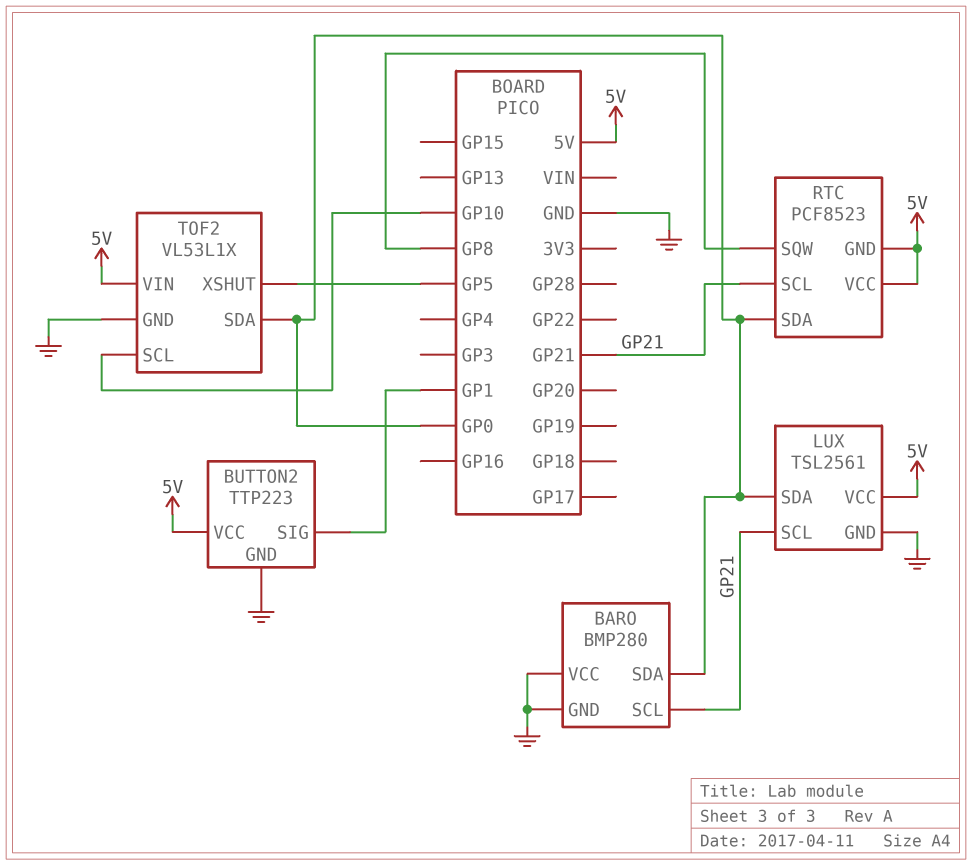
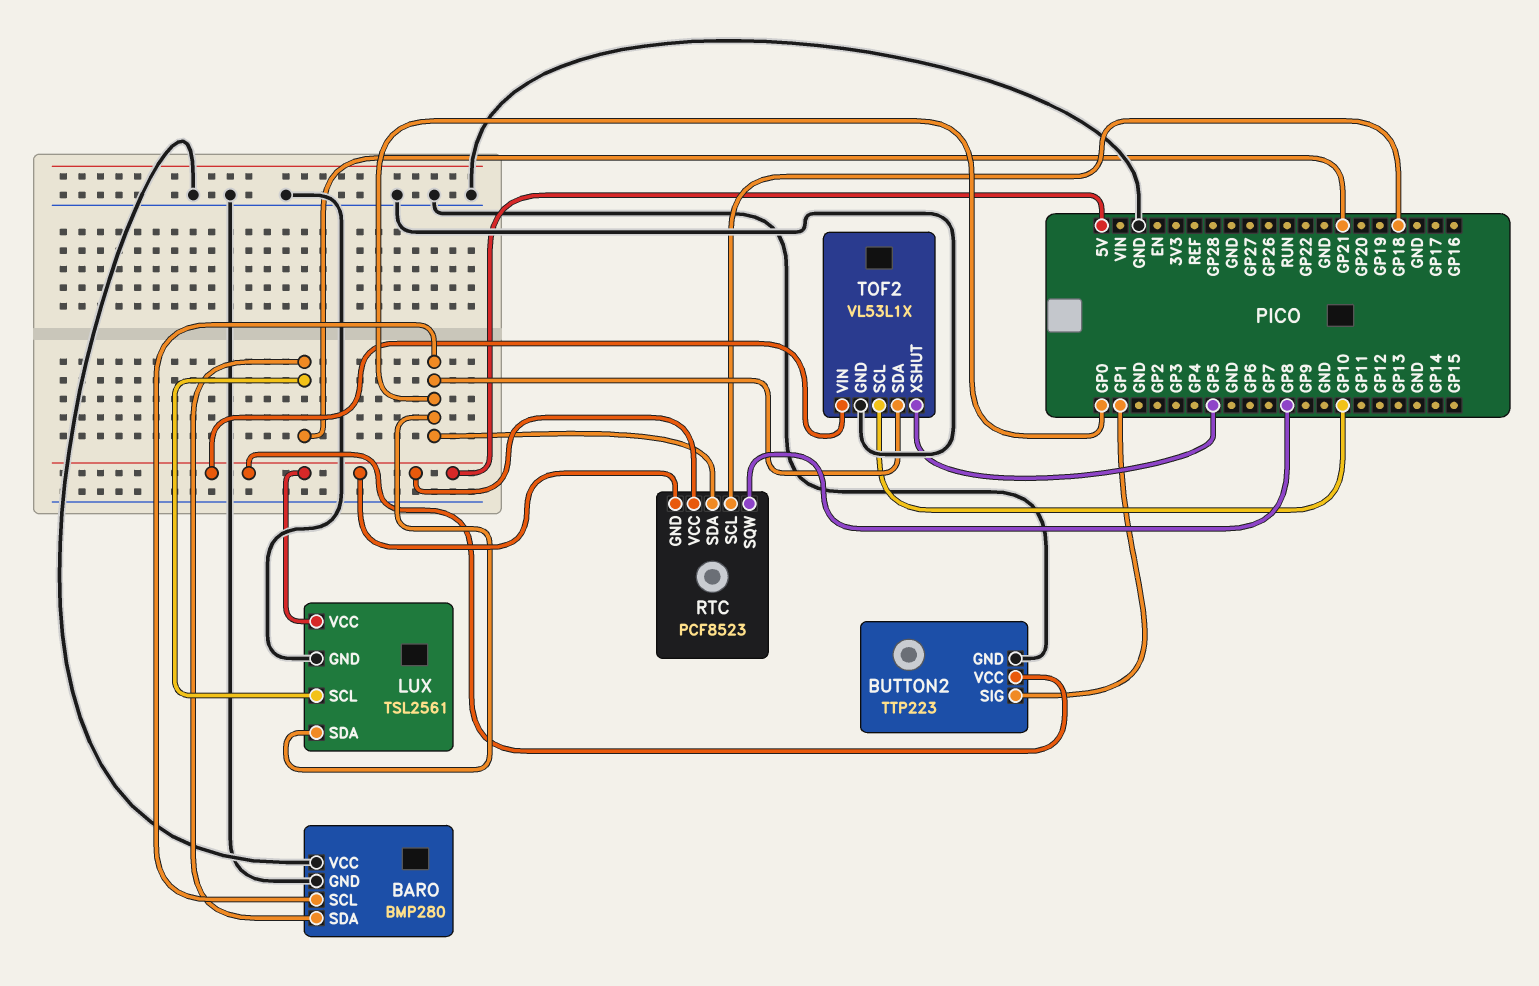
BARO pin SCL: GP21 -> GP0
BARO pin SDA: GP0 -> GP21
RTC pin SCL: GP21 -> GP18

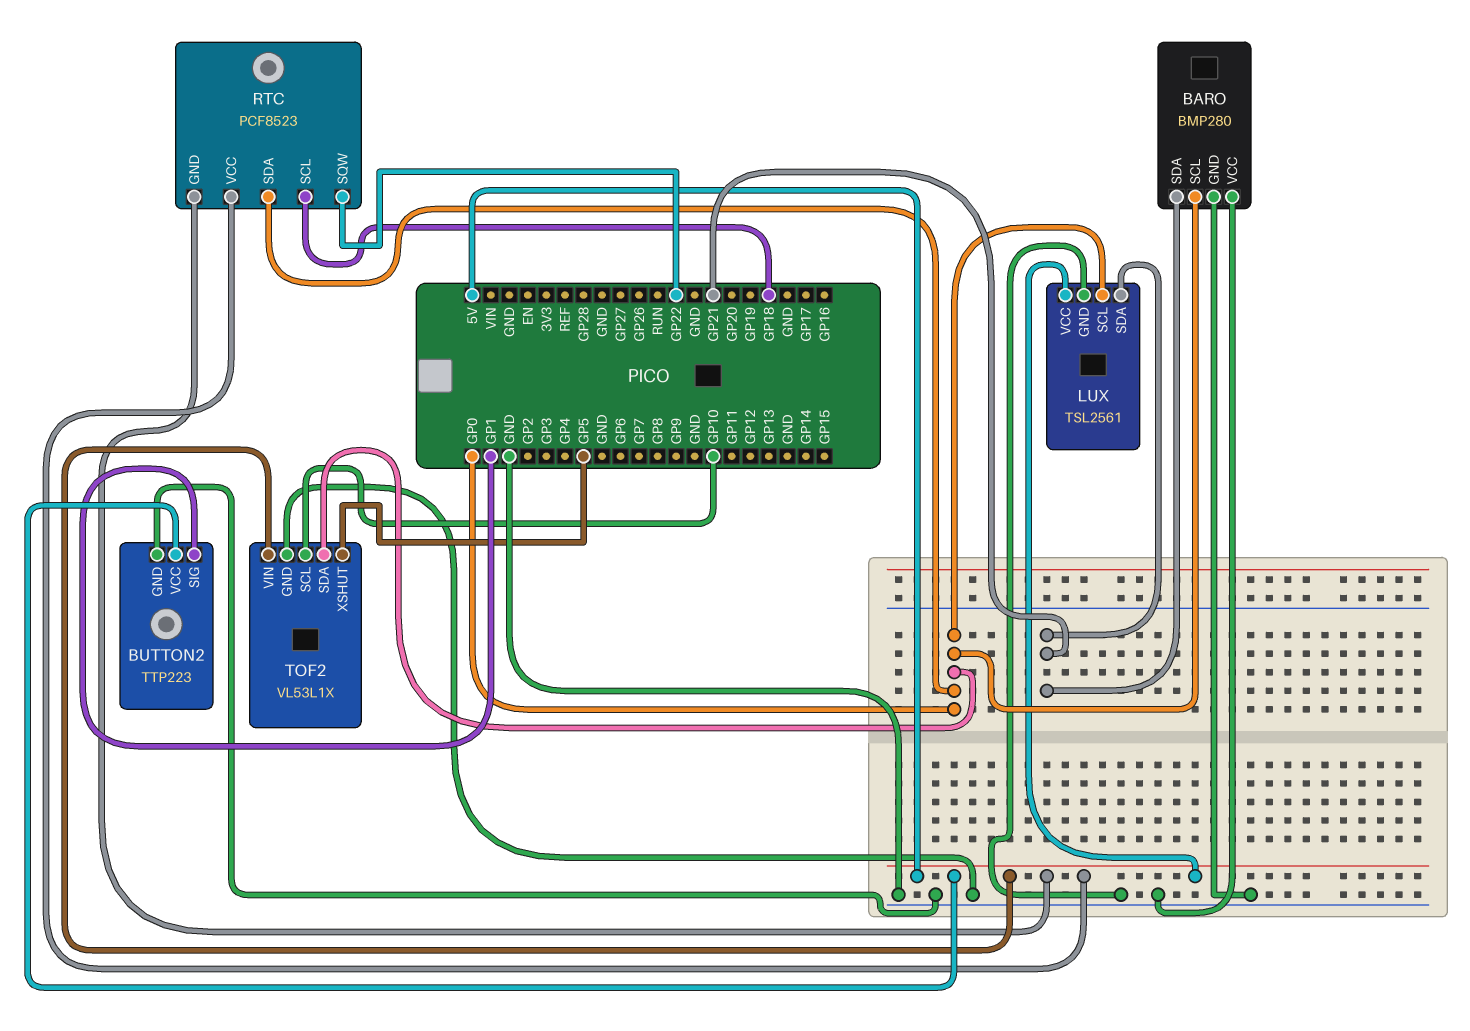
LUX pin SCL: GP21 -> GP0
LUX pin SDA: GP0 -> GP21
RTC pin SQW: GP8 -> GP22

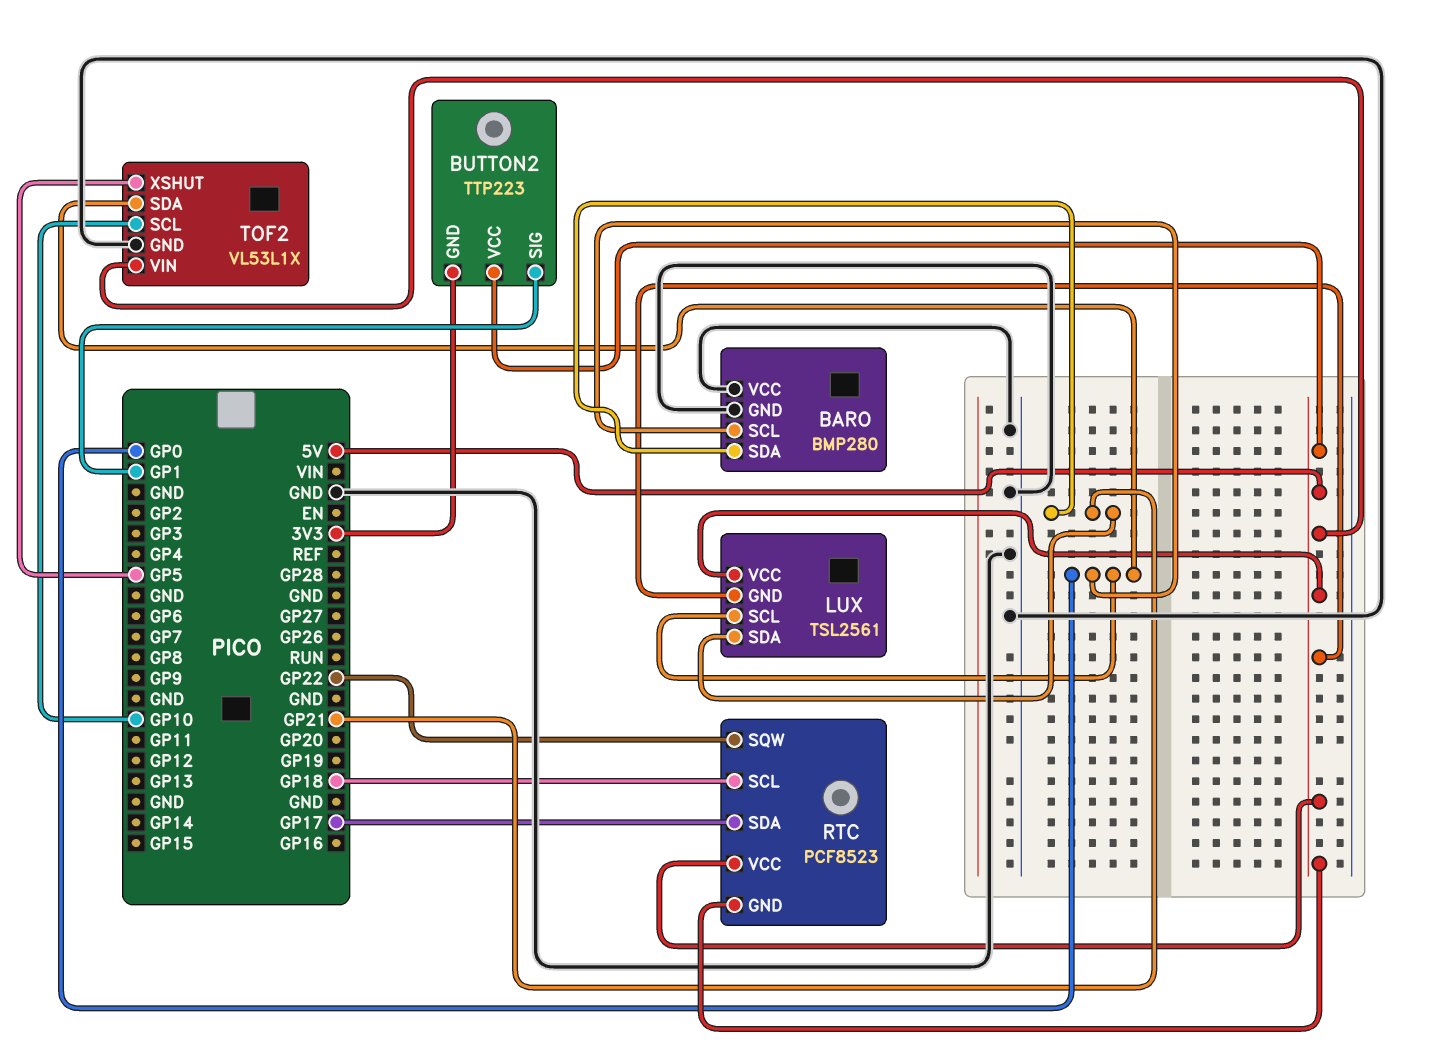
BUTTON2 pin GND: GND -> 3V3
LUX pin GND: GND -> 5V
RTC pin SDA: GP0 -> GP17

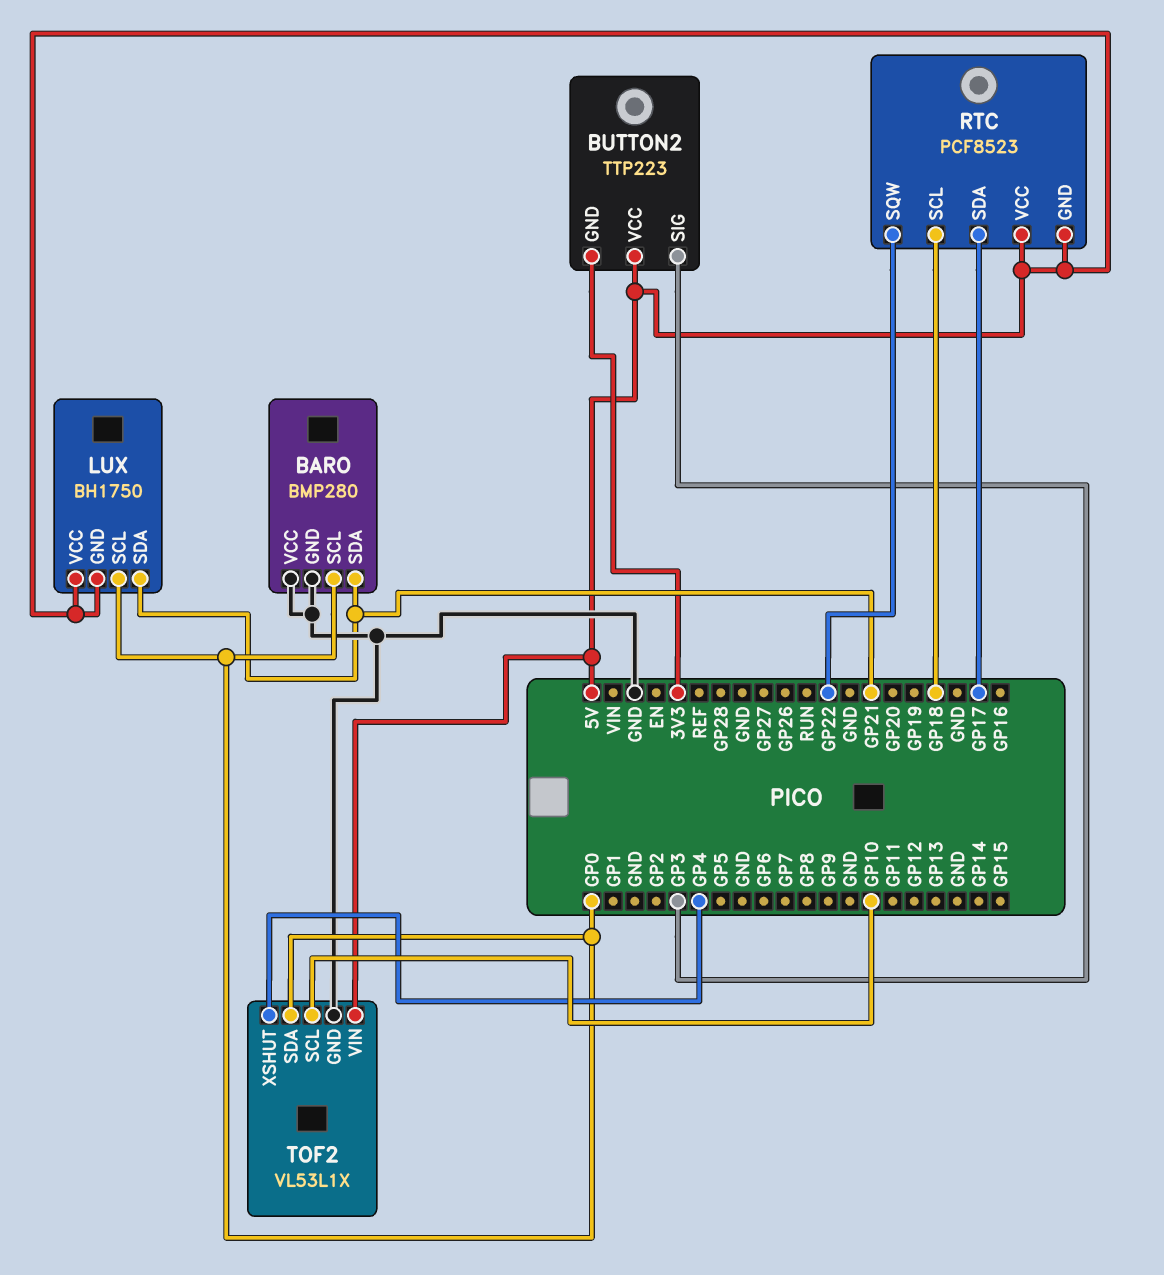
BUTTON2 pin SIG: GP1 -> GP3
LUX: TSL2561 -> BH1750
TOF2 pin XSHUT: GP5 -> GP4

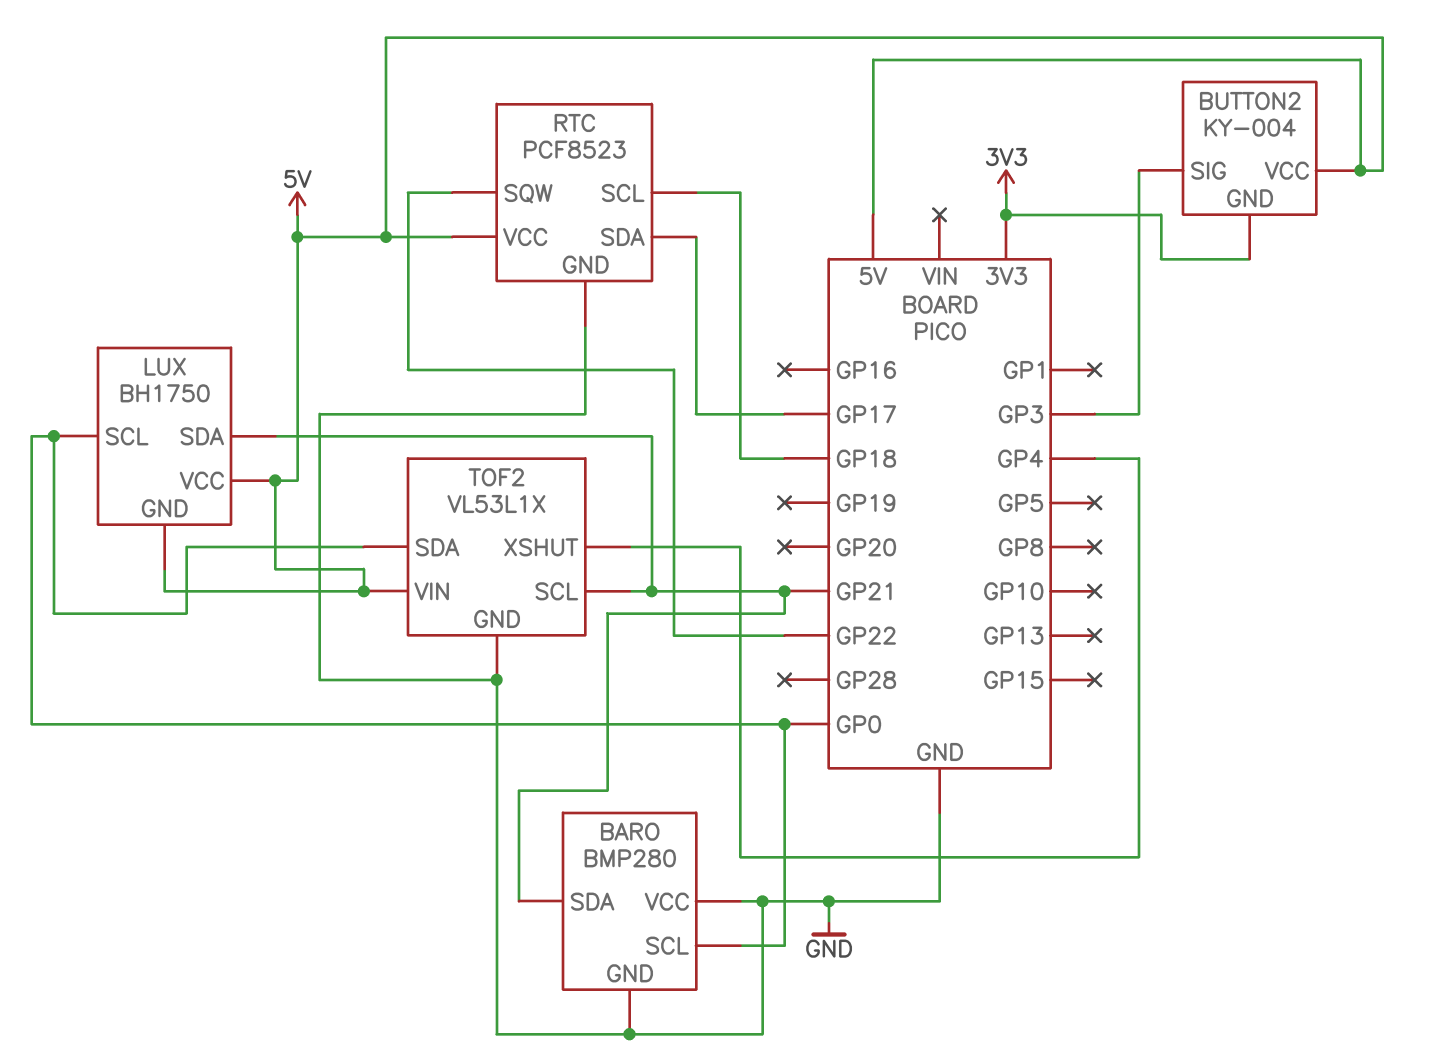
BUTTON2: TTP223 -> KY-004
RTC pin GND: 5V -> GND
TOF2 pin SCL: GP10 -> GP21

